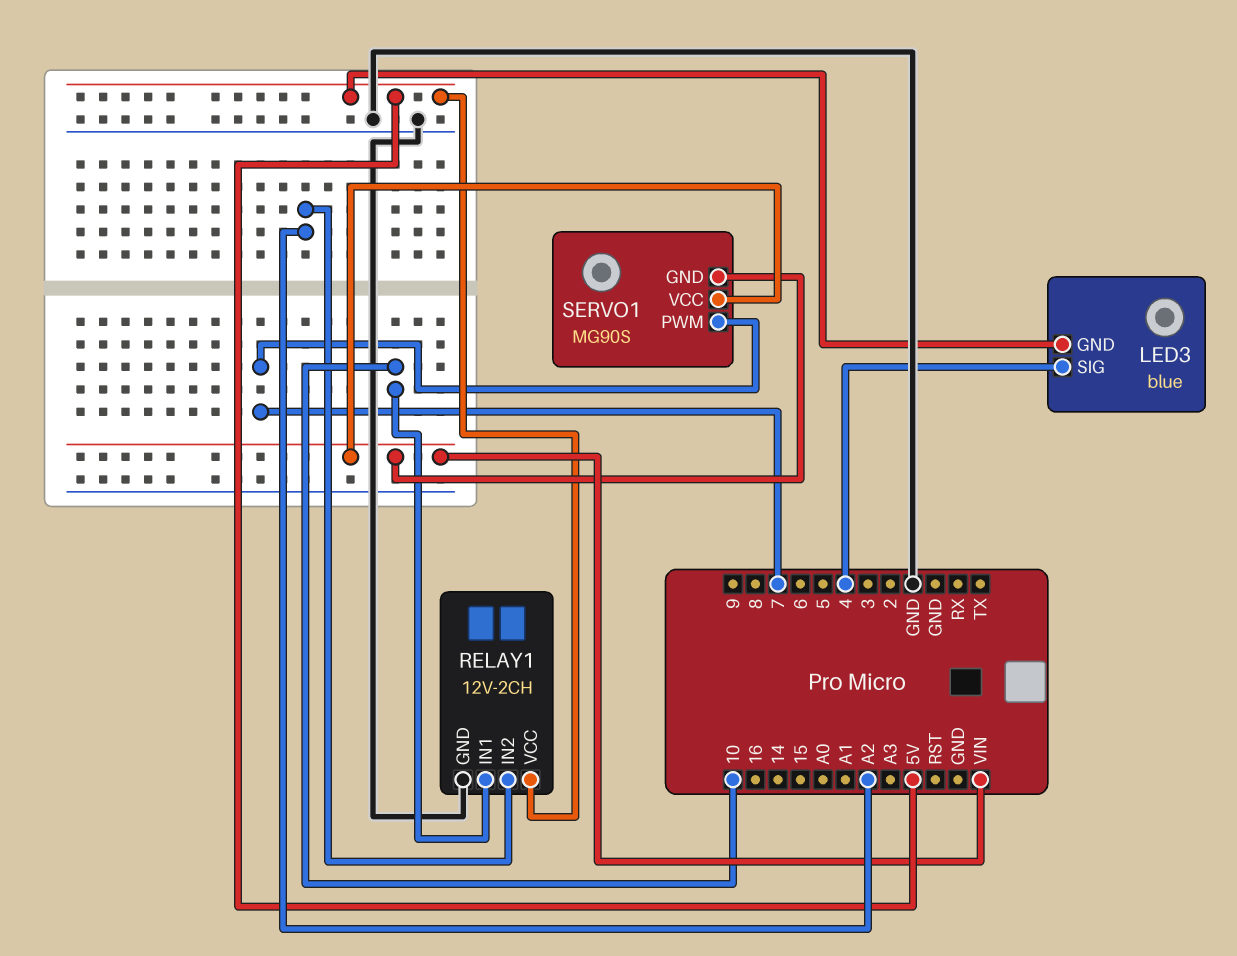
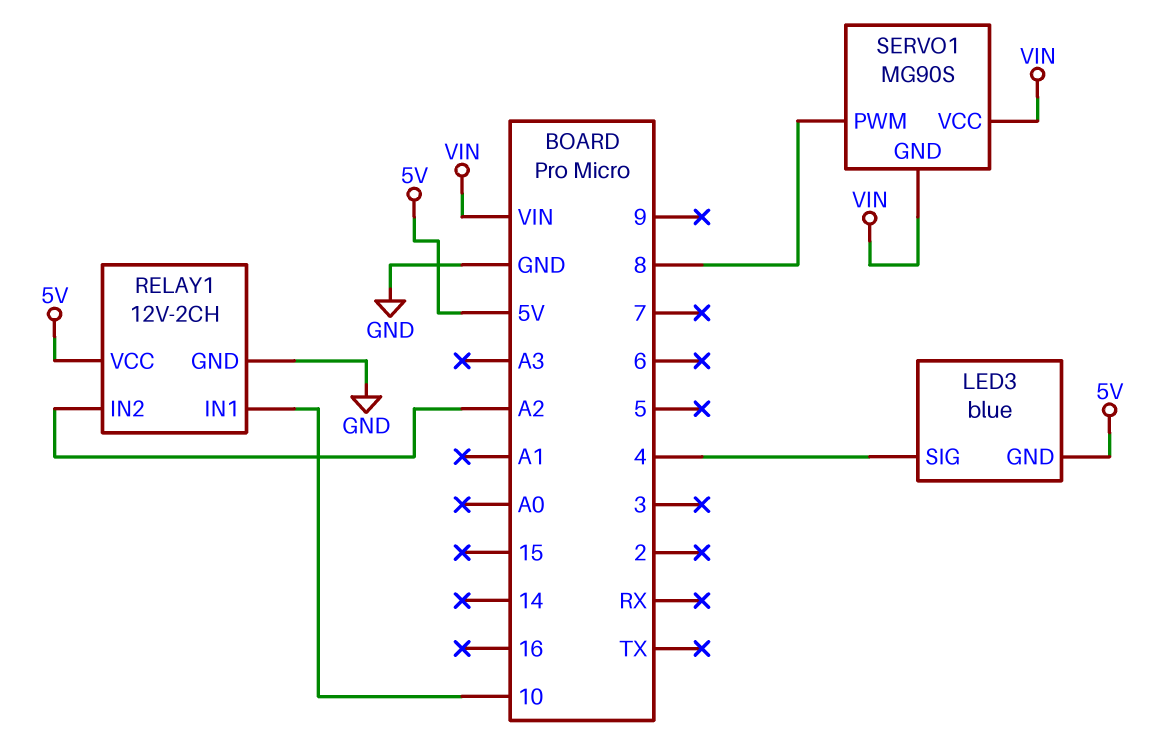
SERVO1 pin PWM: 7 -> 8

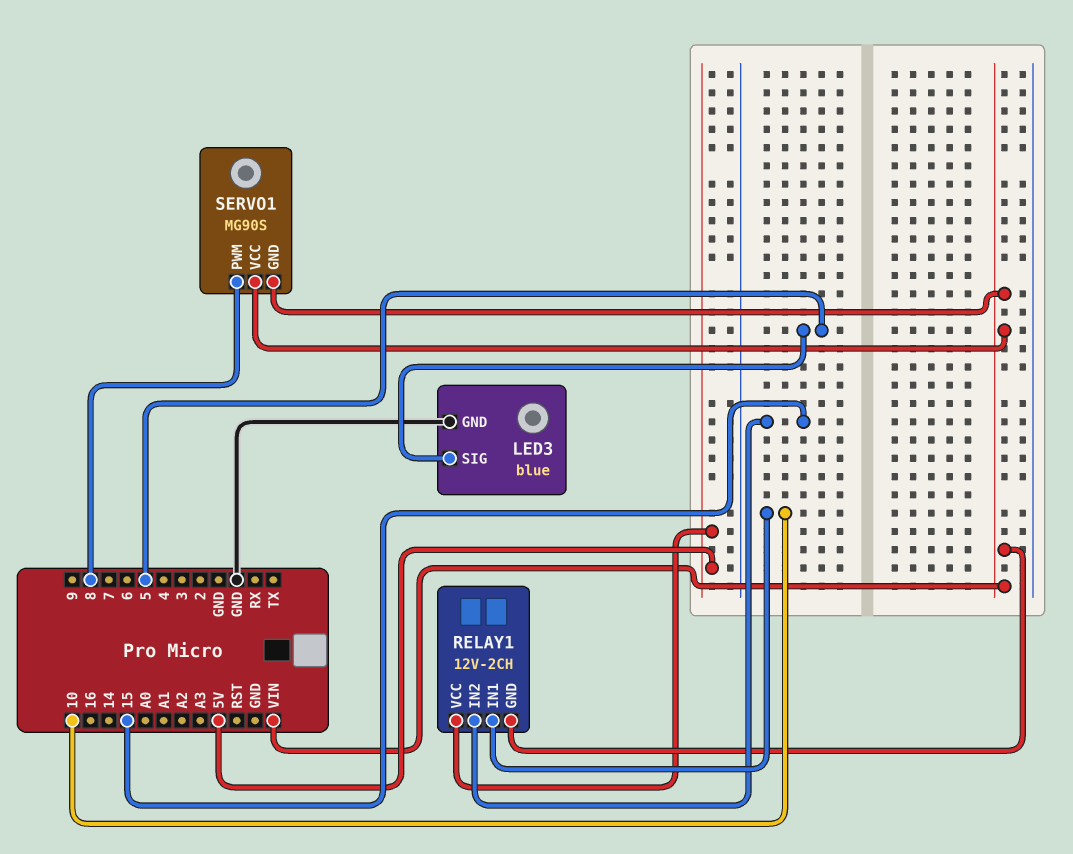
LED3 pin GND: 5V -> GND
LED3 pin SIG: 4 -> 5
RELAY1 pin GND: GND -> VIN
RELAY1 pin IN2: A2 -> 15

